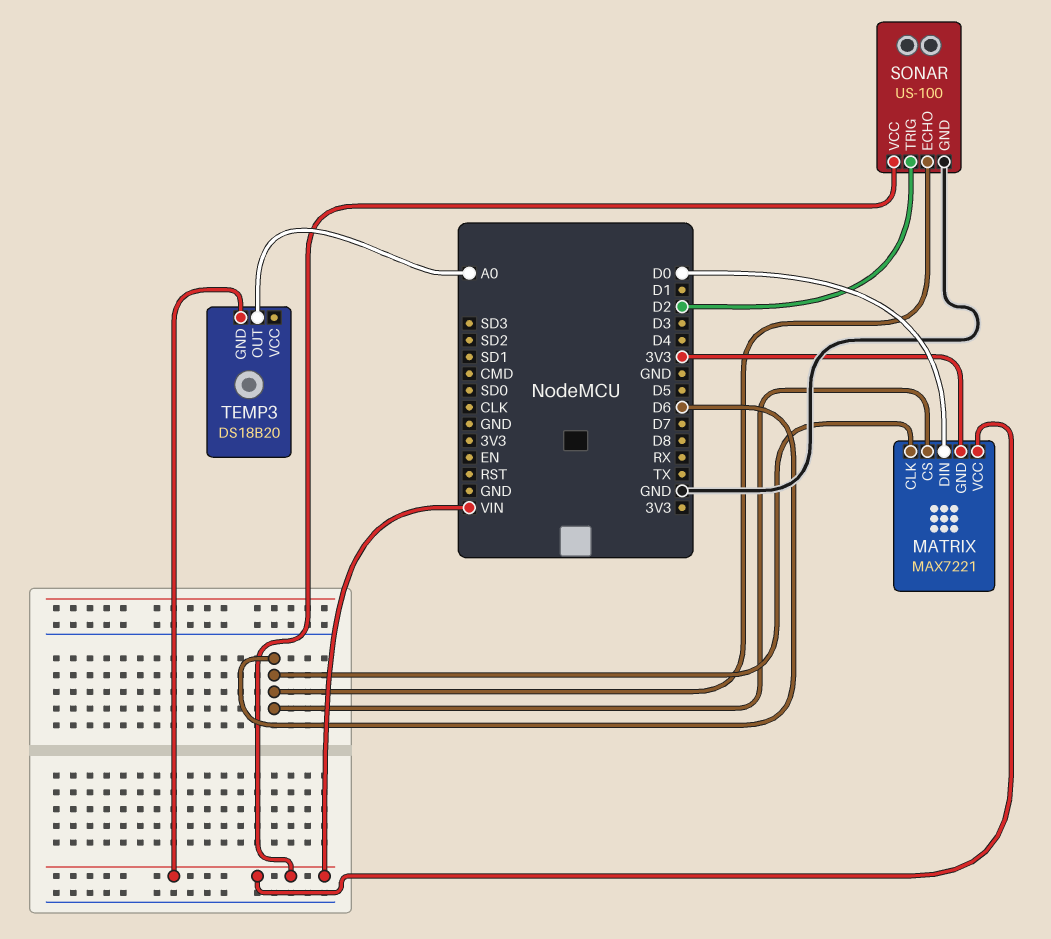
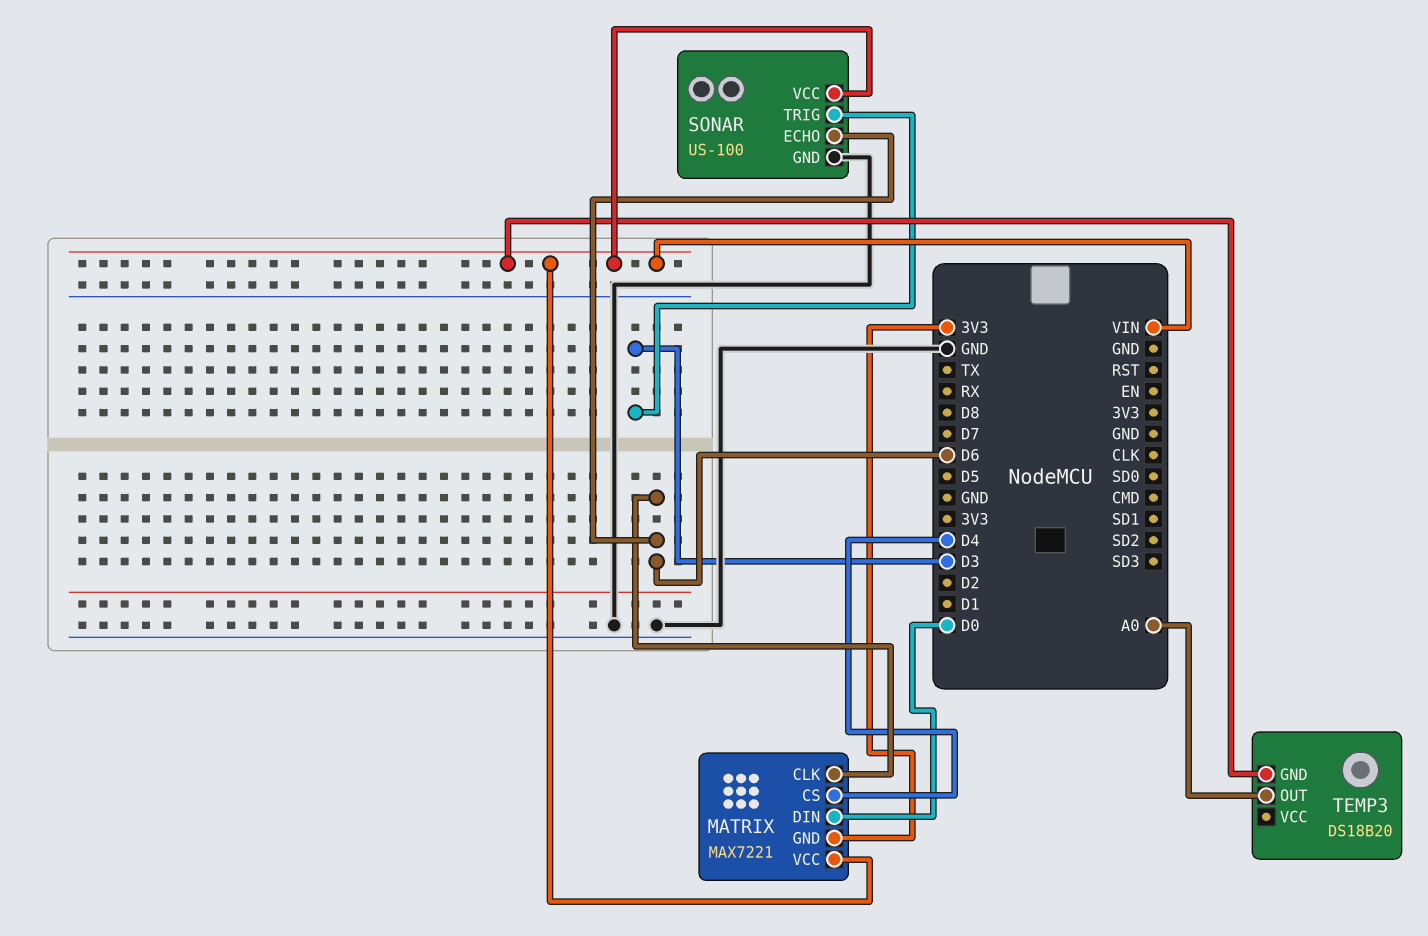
MATRIX pin CS: D6 -> D4
SONAR pin TRIG: D2 -> D3

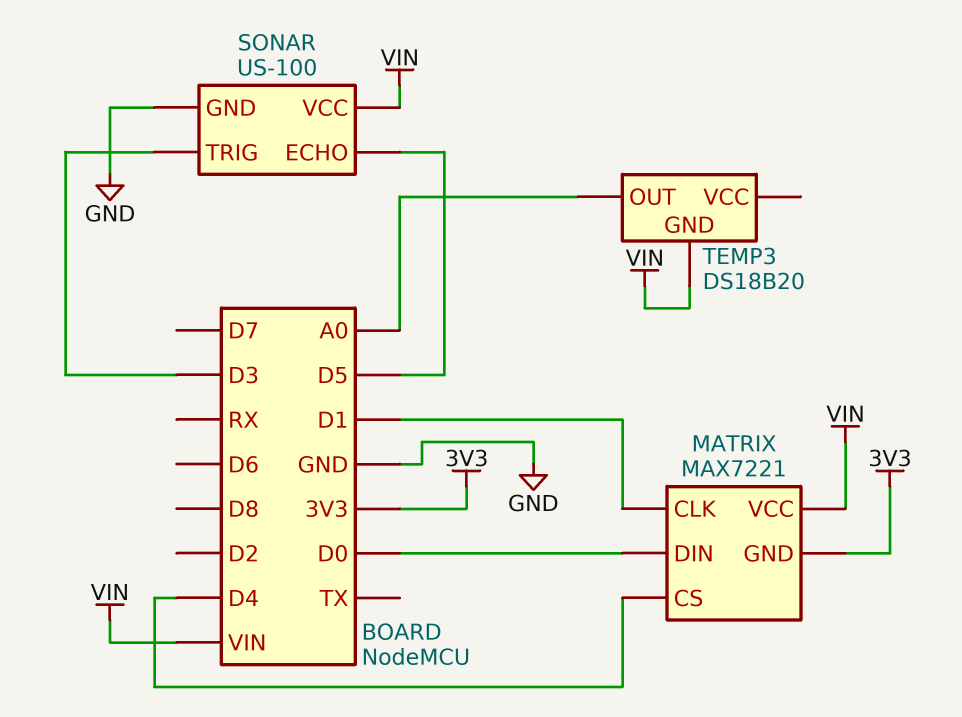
MATRIX pin CLK: D6 -> D1
SONAR pin ECHO: D6 -> D5

